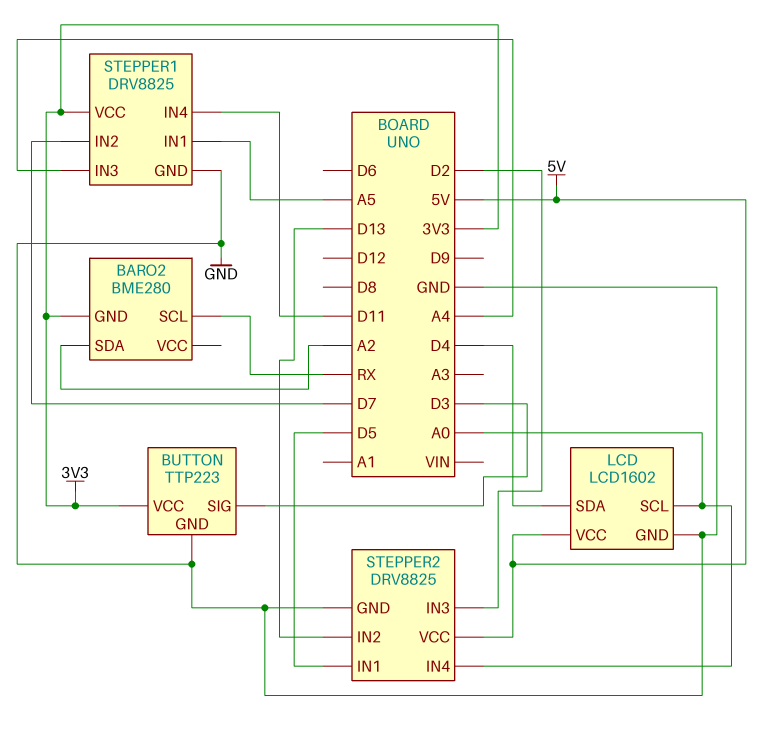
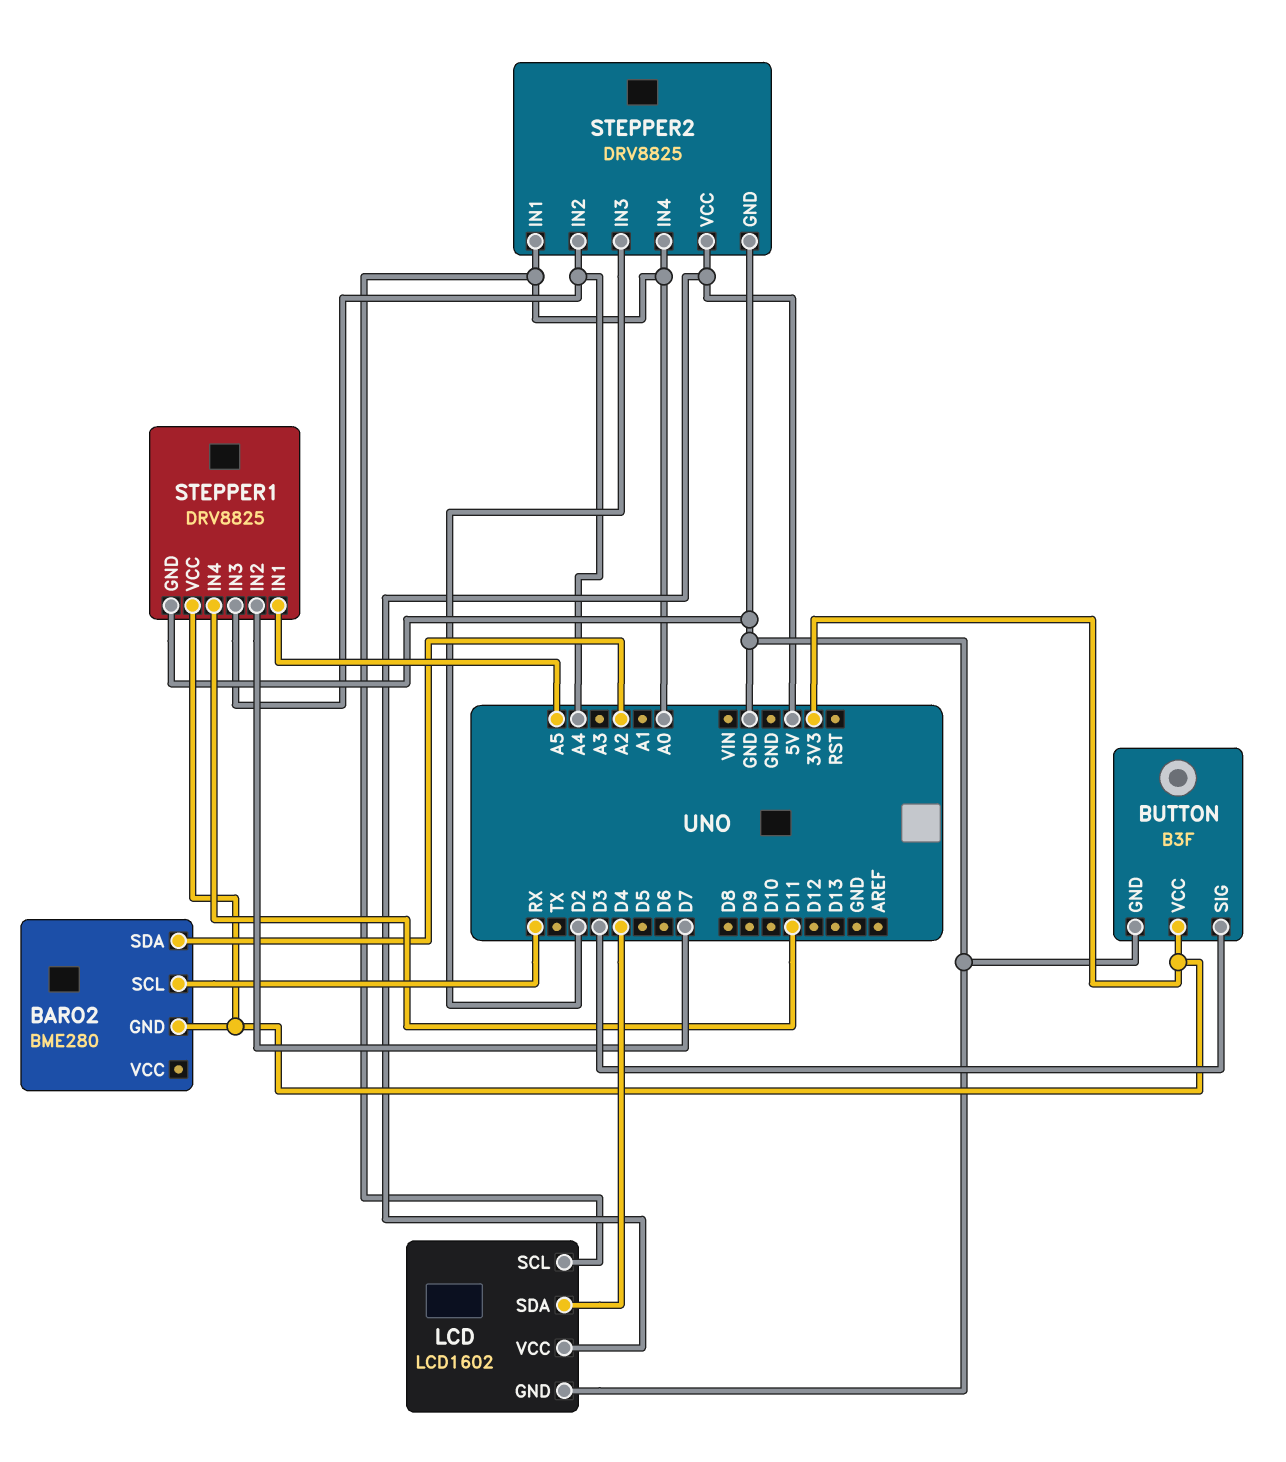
BUTTON: TTP223 -> B3F
STEPPER2 pin IN1: D5 -> A0
STEPPER2 pin IN2: D13 -> A4

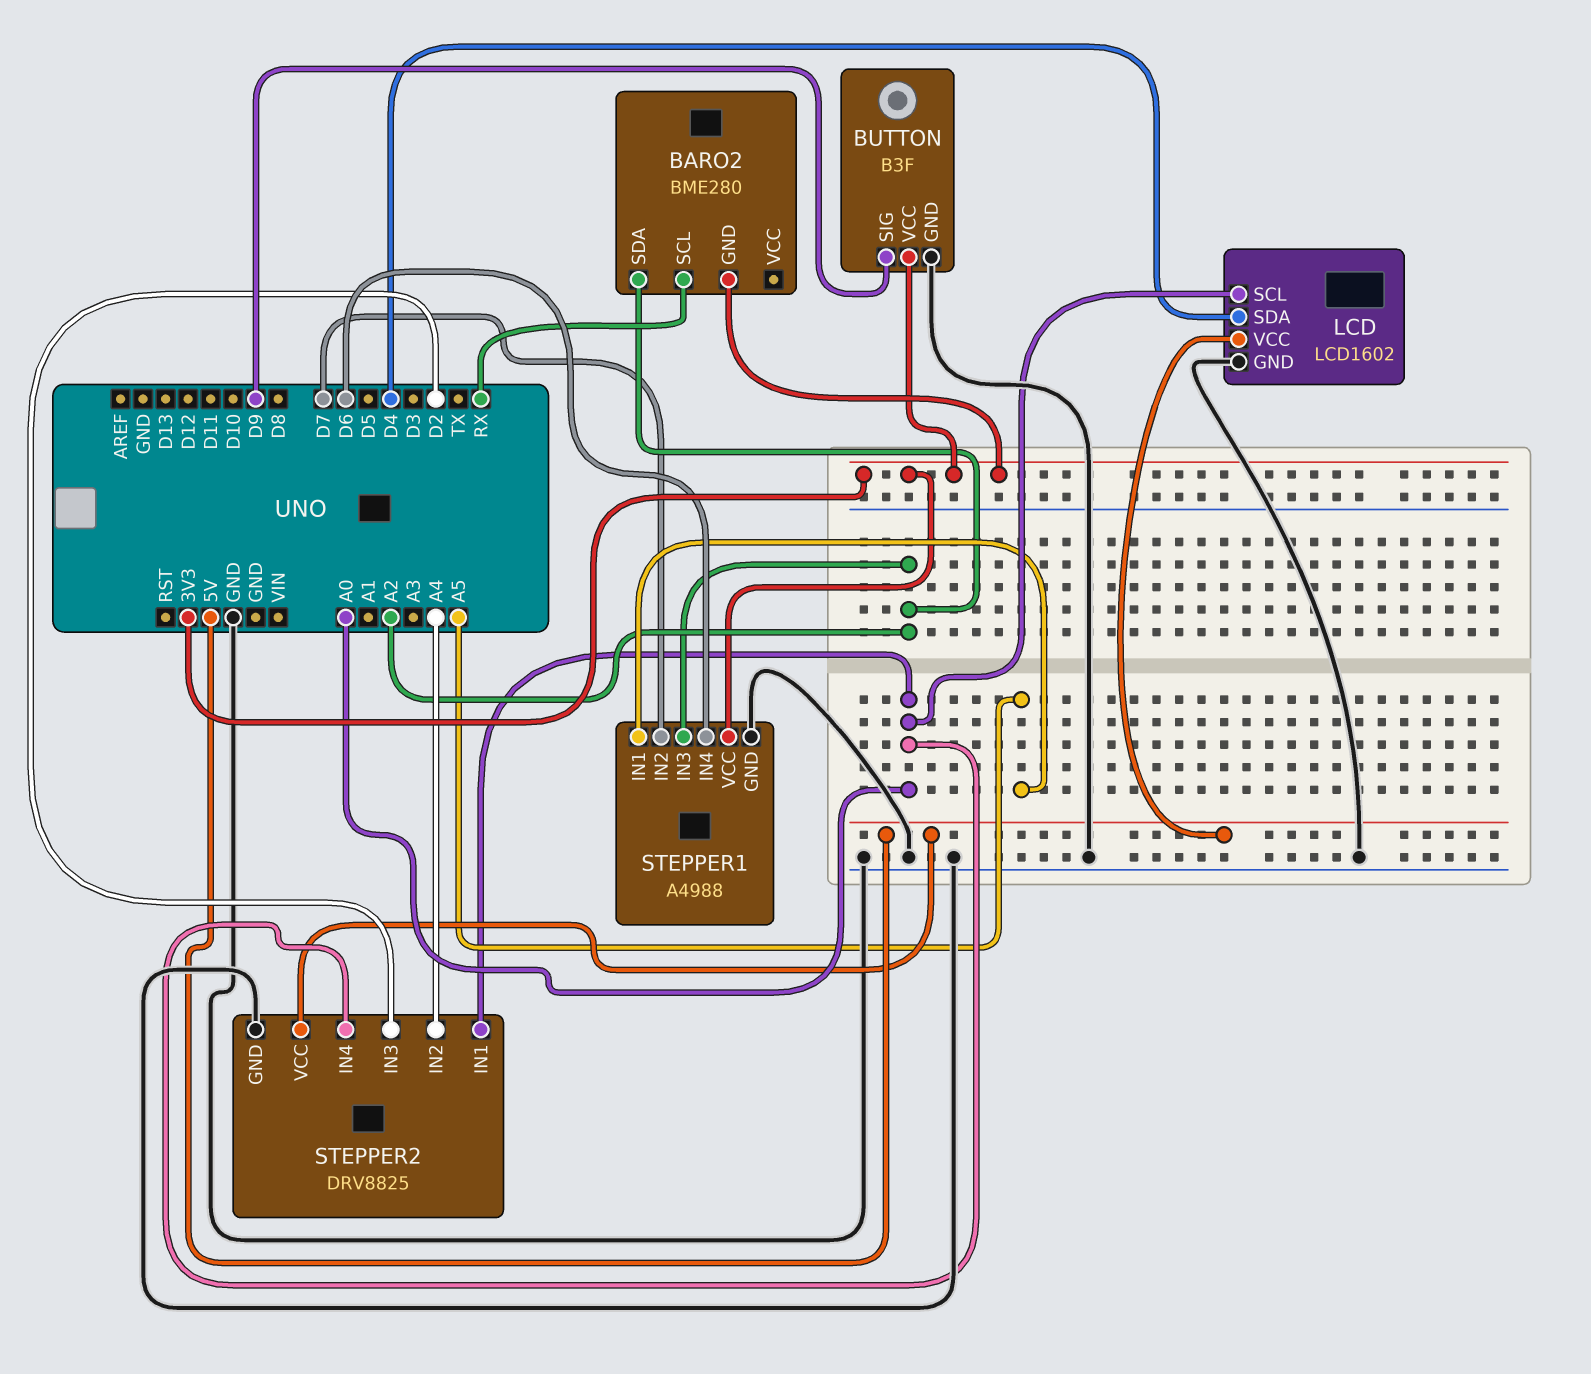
BUTTON pin SIG: D3 -> D9
STEPPER1: DRV8825 -> A4988
STEPPER1 pin IN3: A4 -> A2
STEPPER1 pin IN4: D11 -> D6

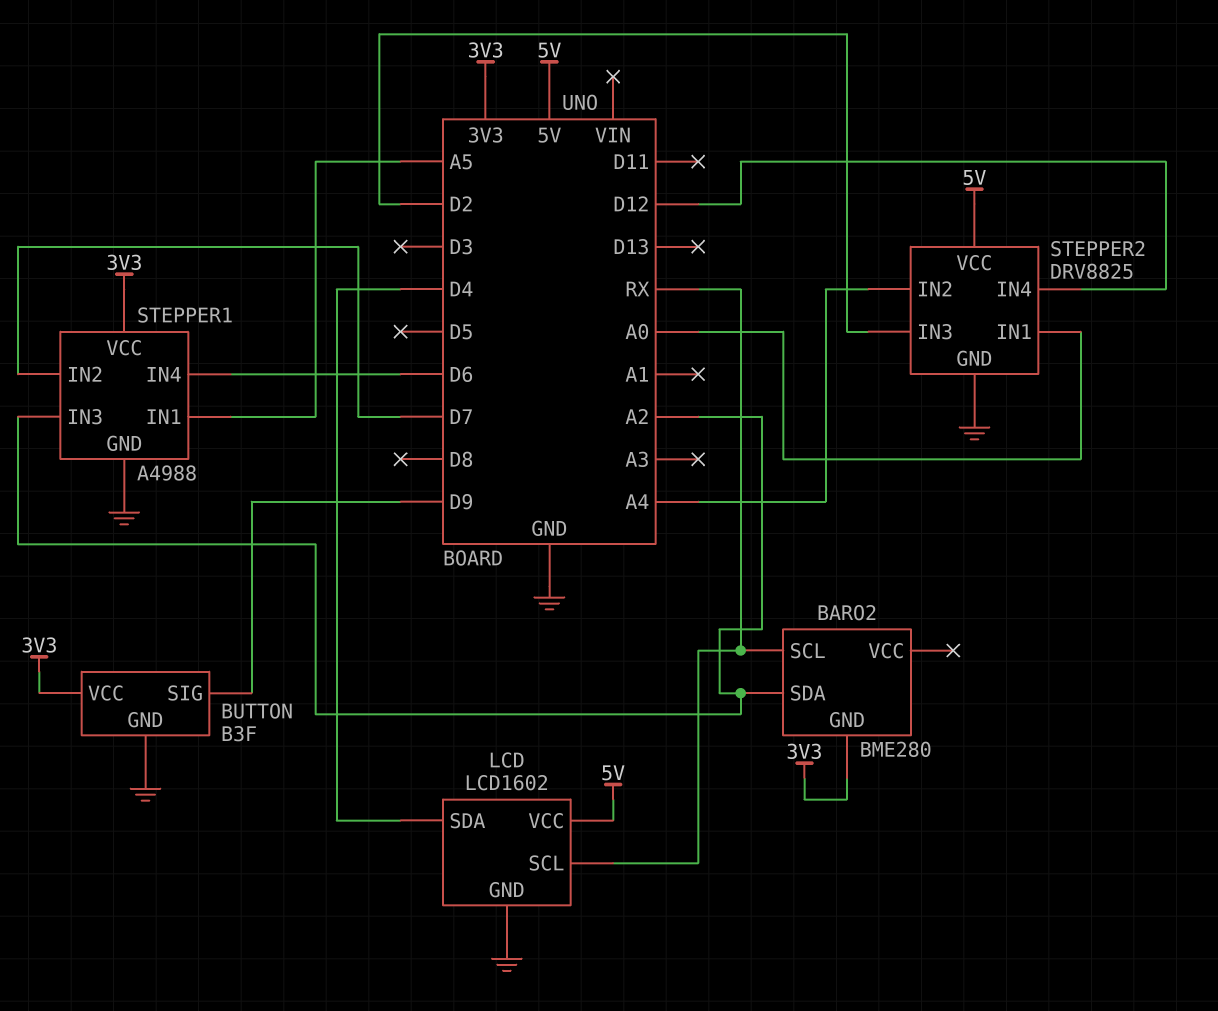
LCD pin SCL: A0 -> RX
STEPPER2 pin IN4: A0 -> D12

